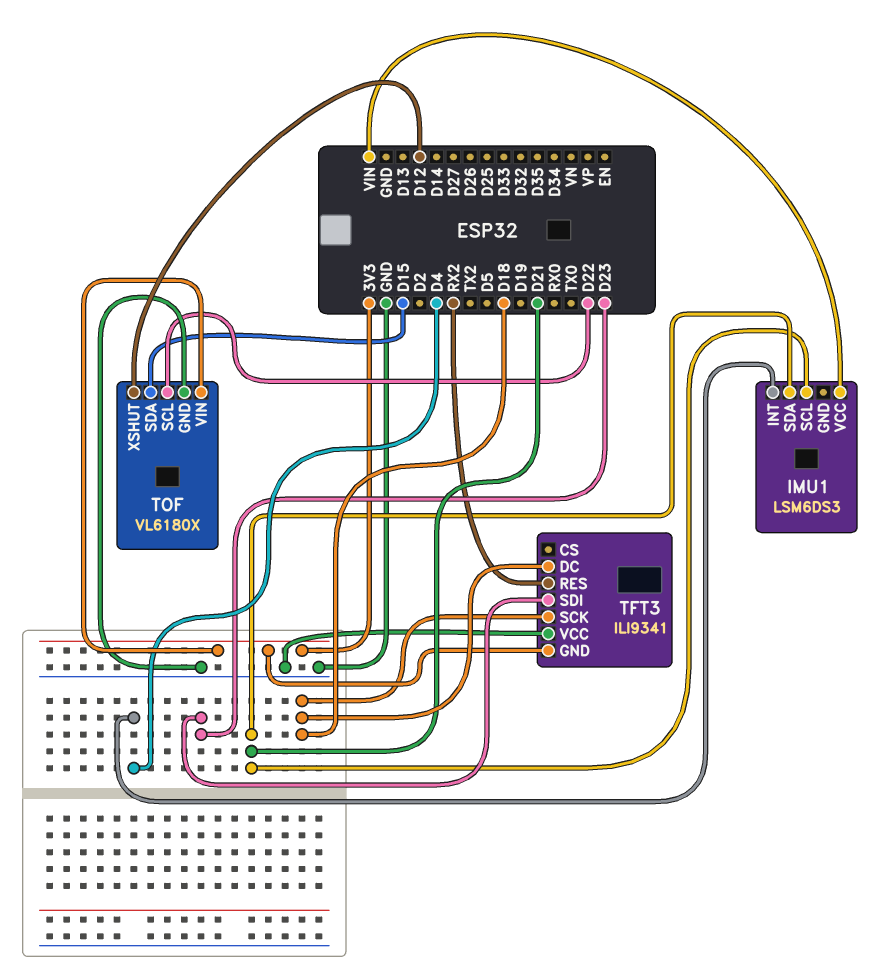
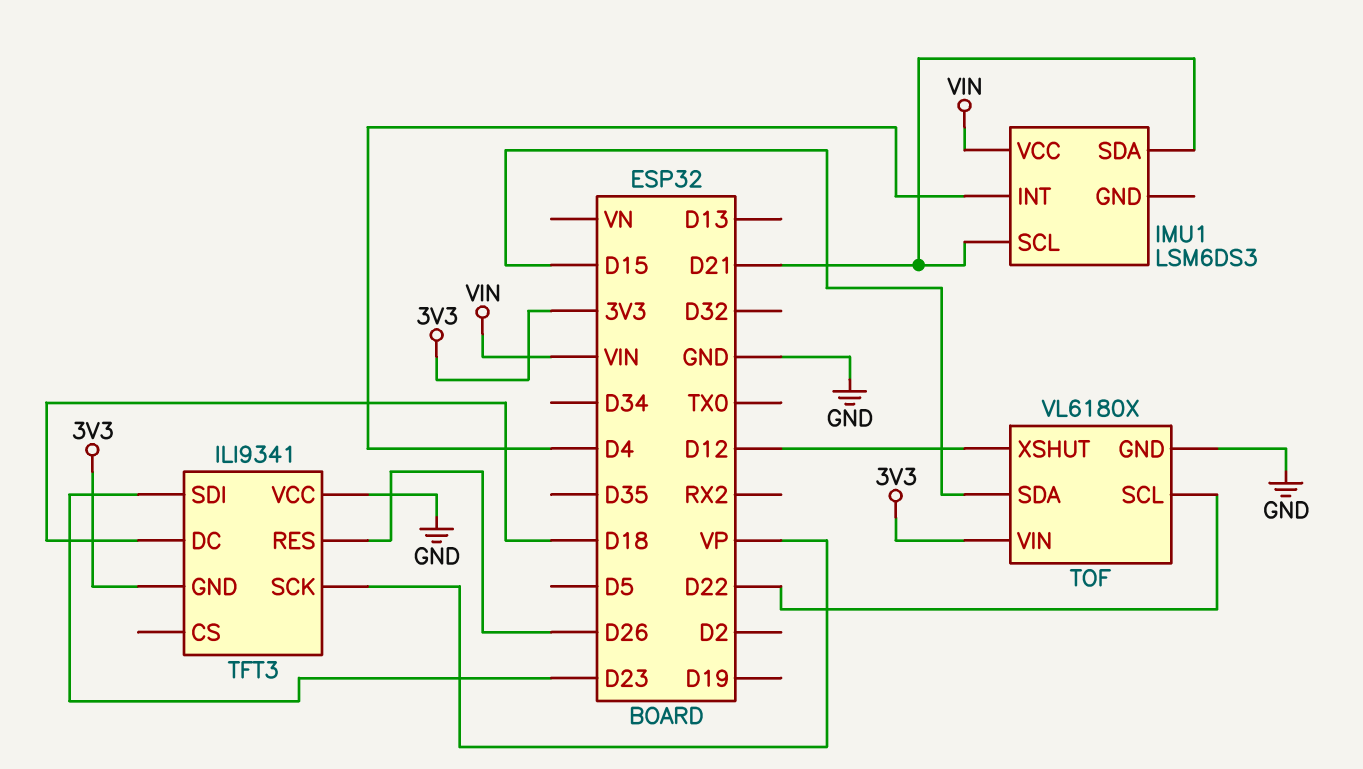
TFT3 pin RES: RX2 -> D26
TFT3 pin SCK: D18 -> VP

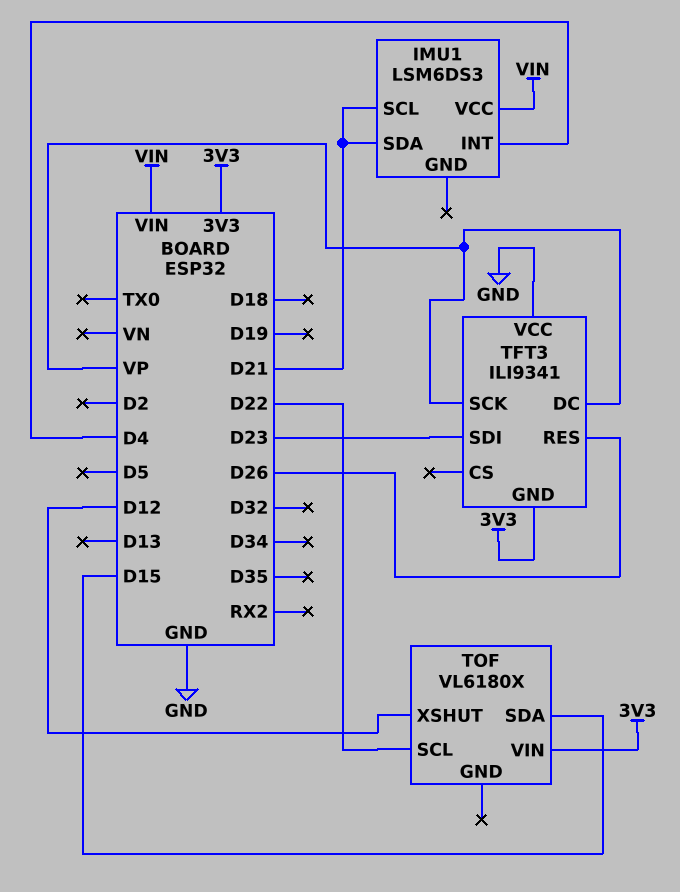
TFT3 pin DC: D18 -> VP
TOF pin GND: GND -> none

